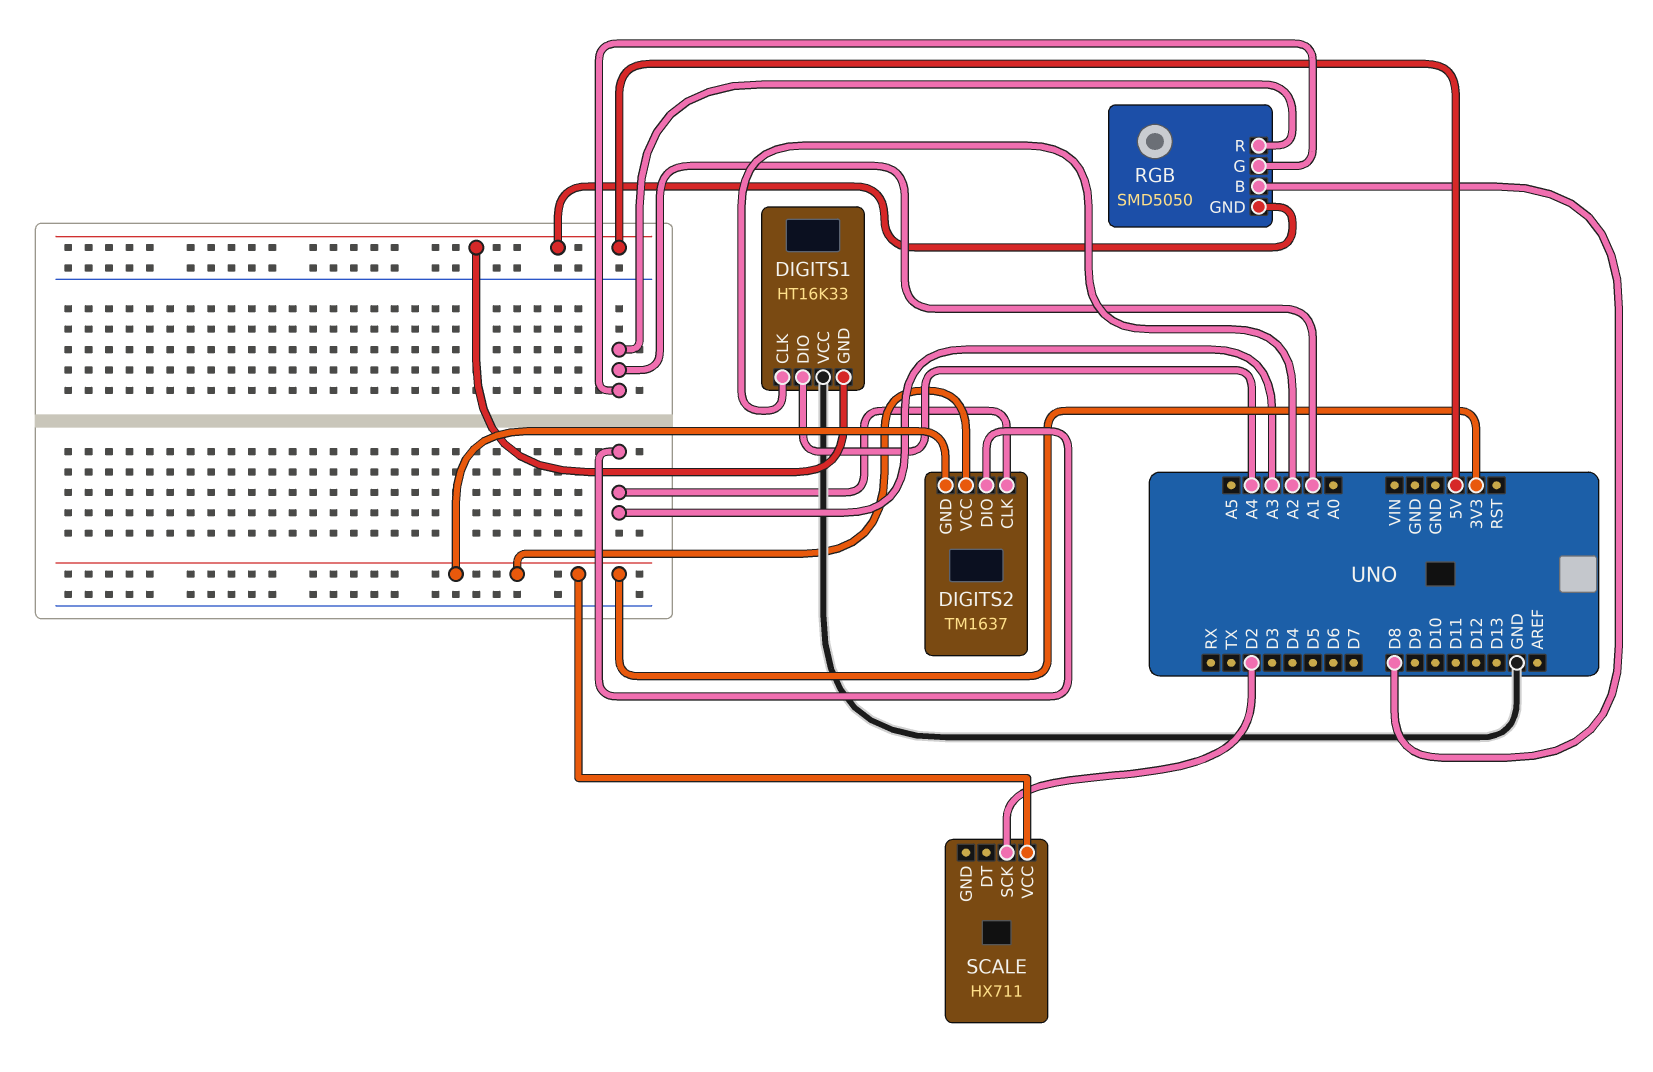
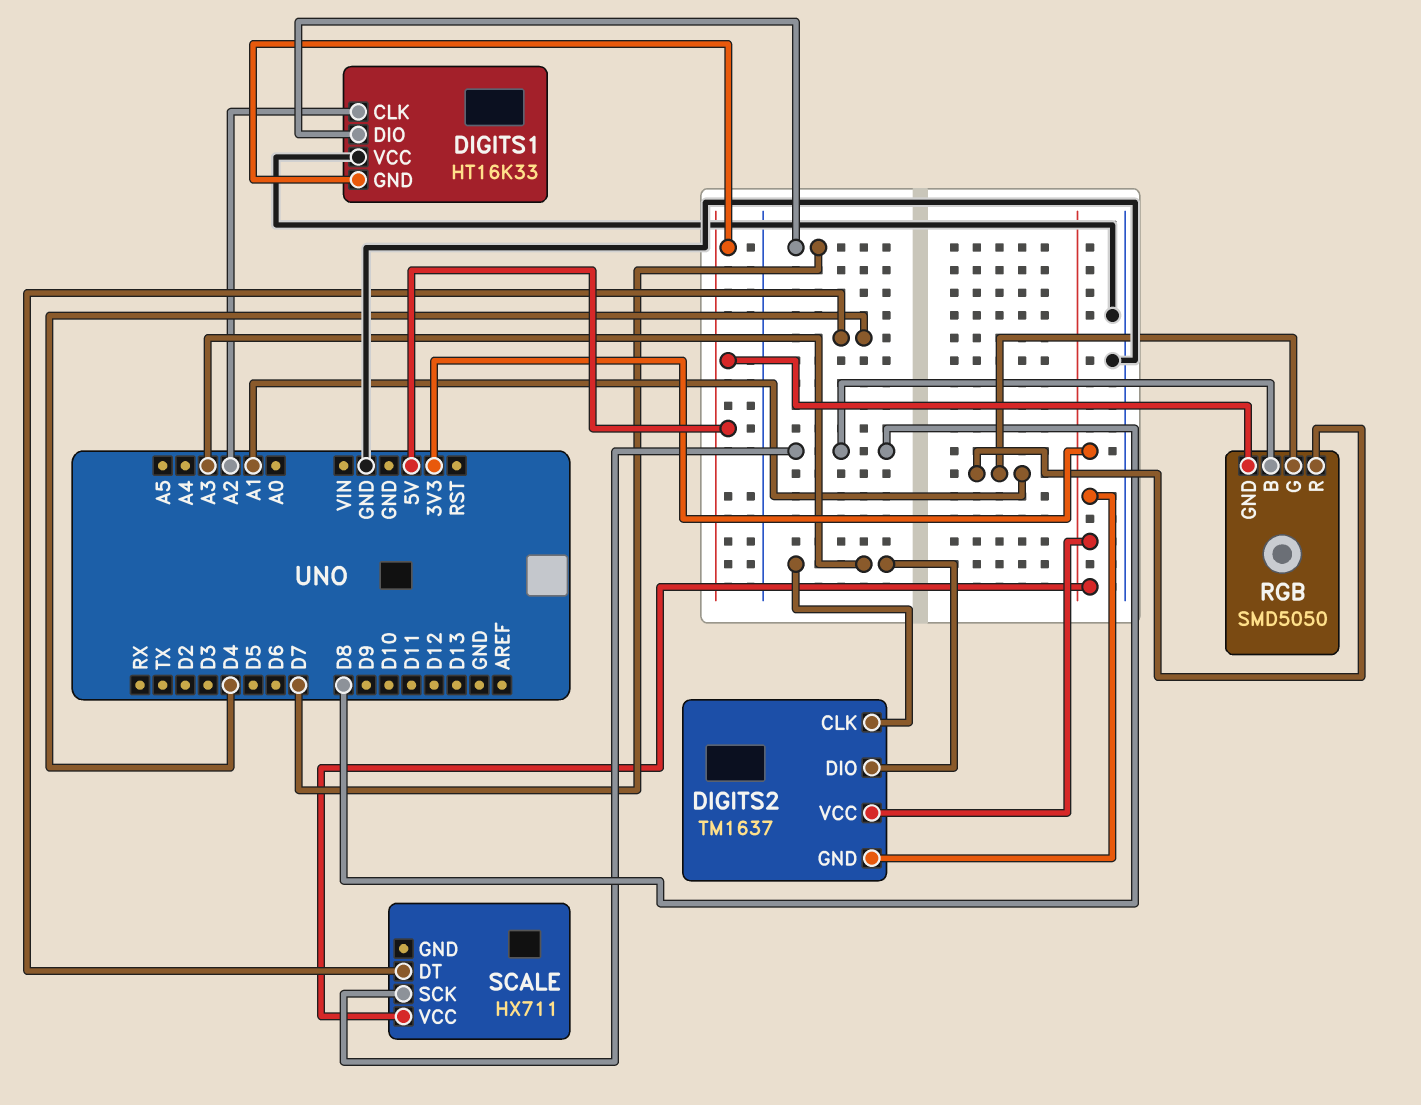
DIGITS1 pin DIO: A4 -> D7
SCALE pin DT: none -> D4
SCALE pin SCK: D2 -> D8

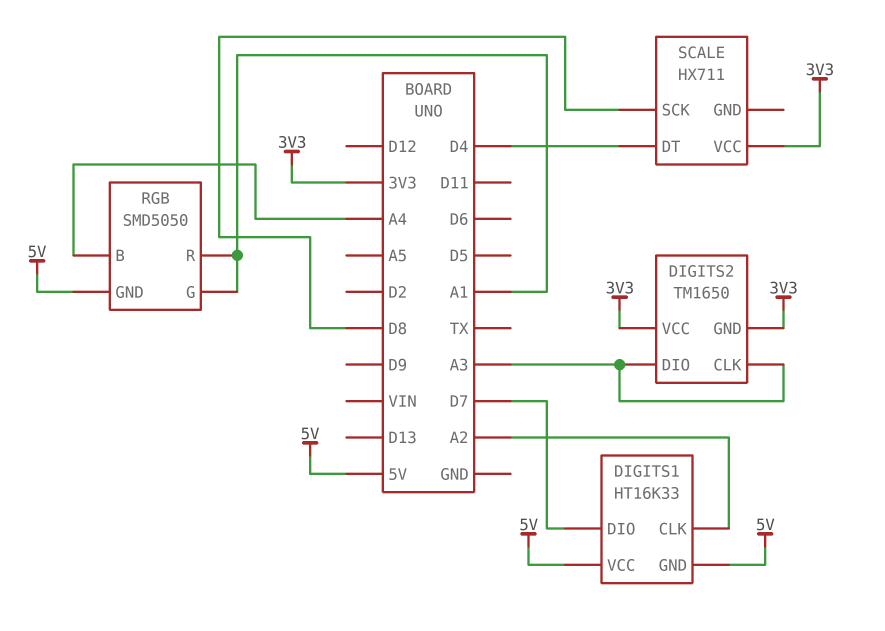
DIGITS1 pin VCC: GND -> 5V
DIGITS2: TM1637 -> TM1650
RGB pin B: D8 -> A4

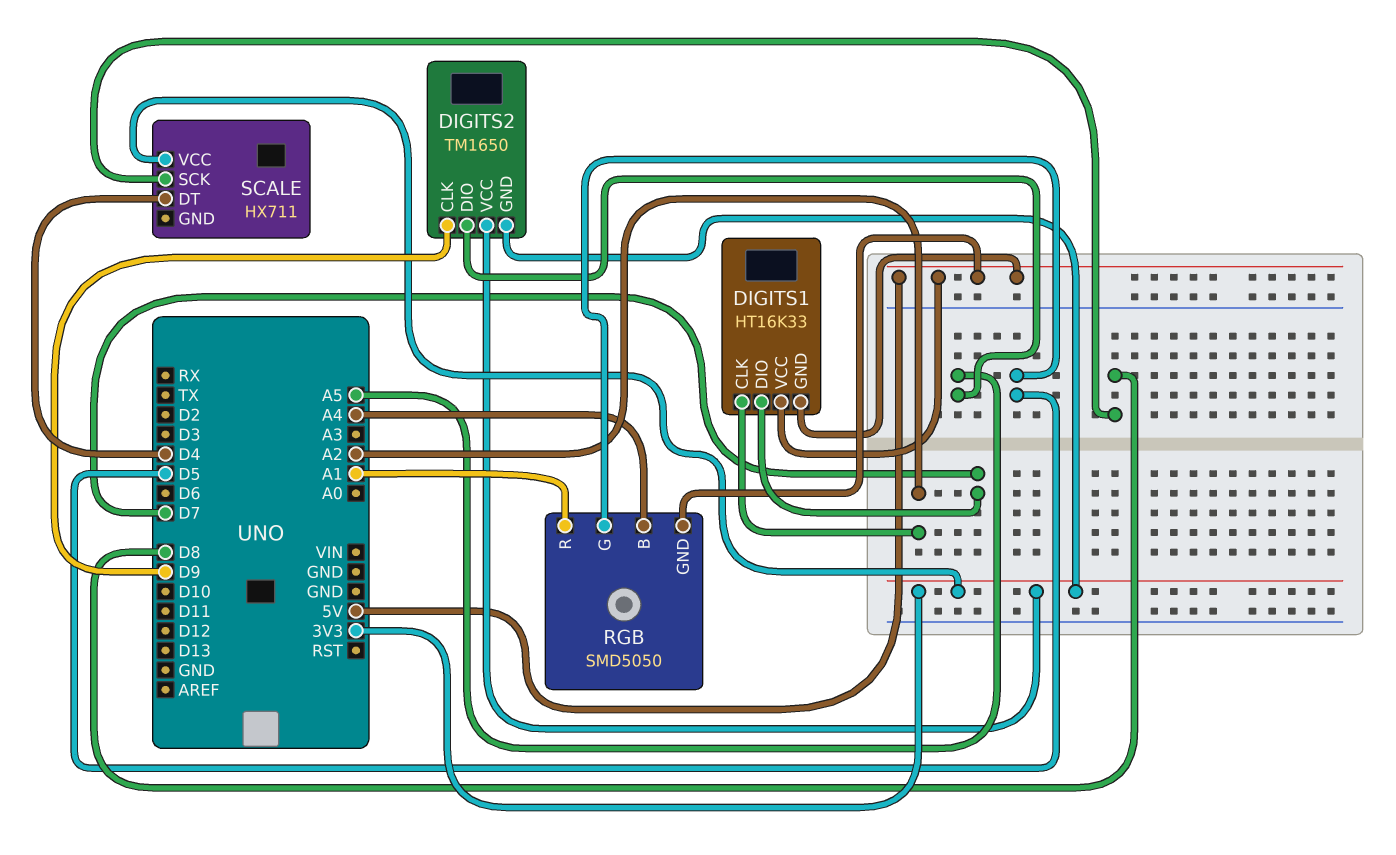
DIGITS2 pin CLK: A3 -> D9
DIGITS2 pin DIO: A3 -> A5
RGB pin G: A1 -> D5

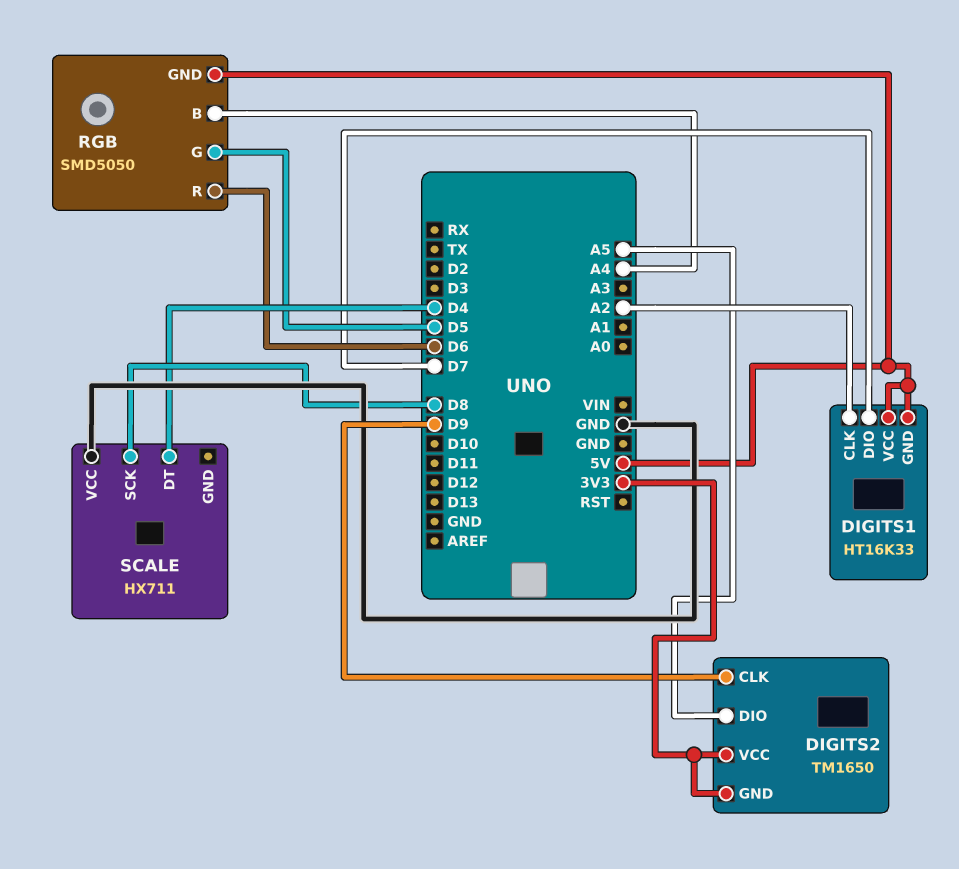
RGB pin R: A1 -> D6
SCALE pin VCC: 3V3 -> GND

